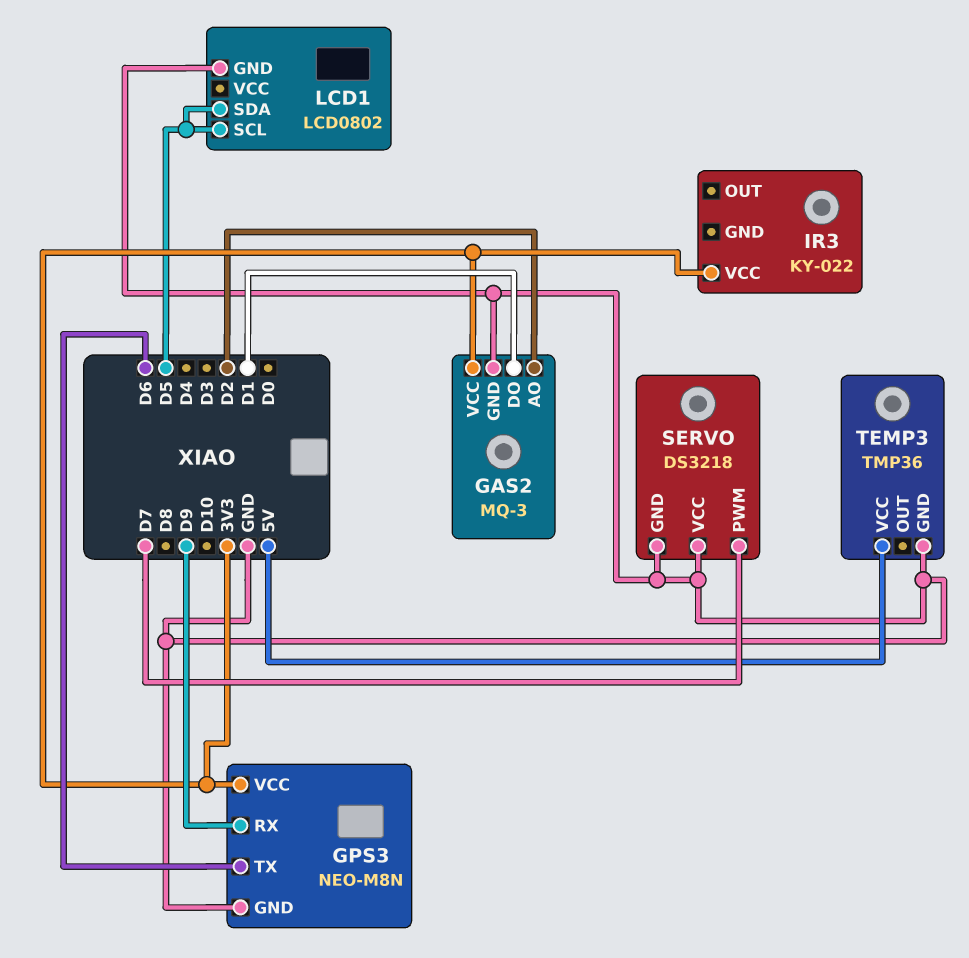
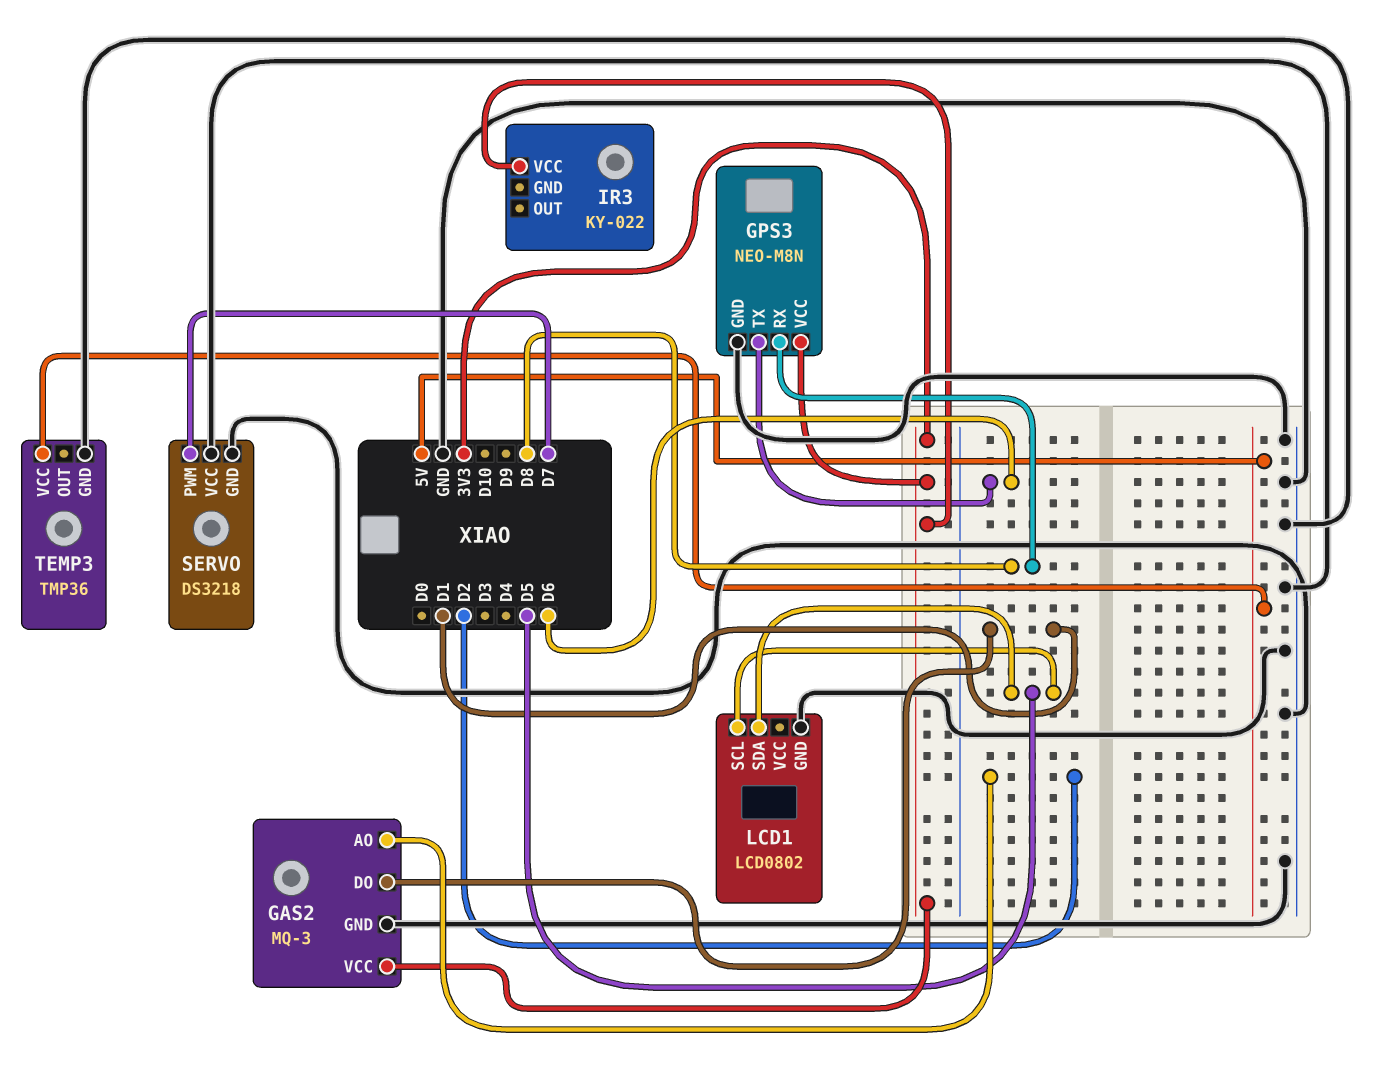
GPS3 pin RX: D9 -> D8

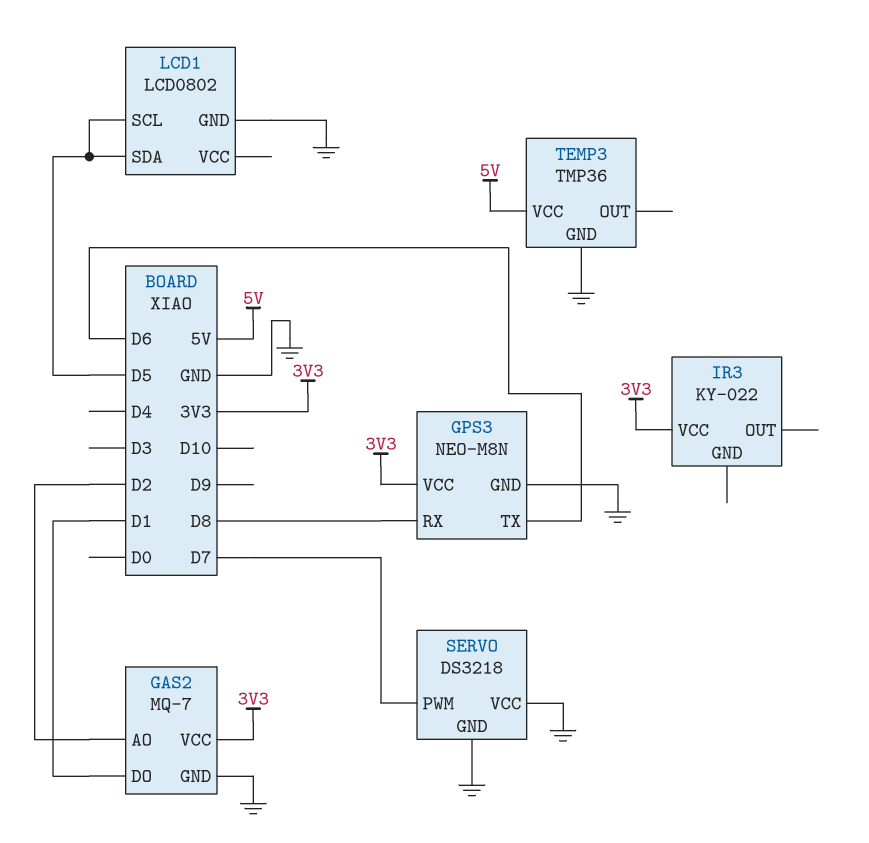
GAS2: MQ-3 -> MQ-7

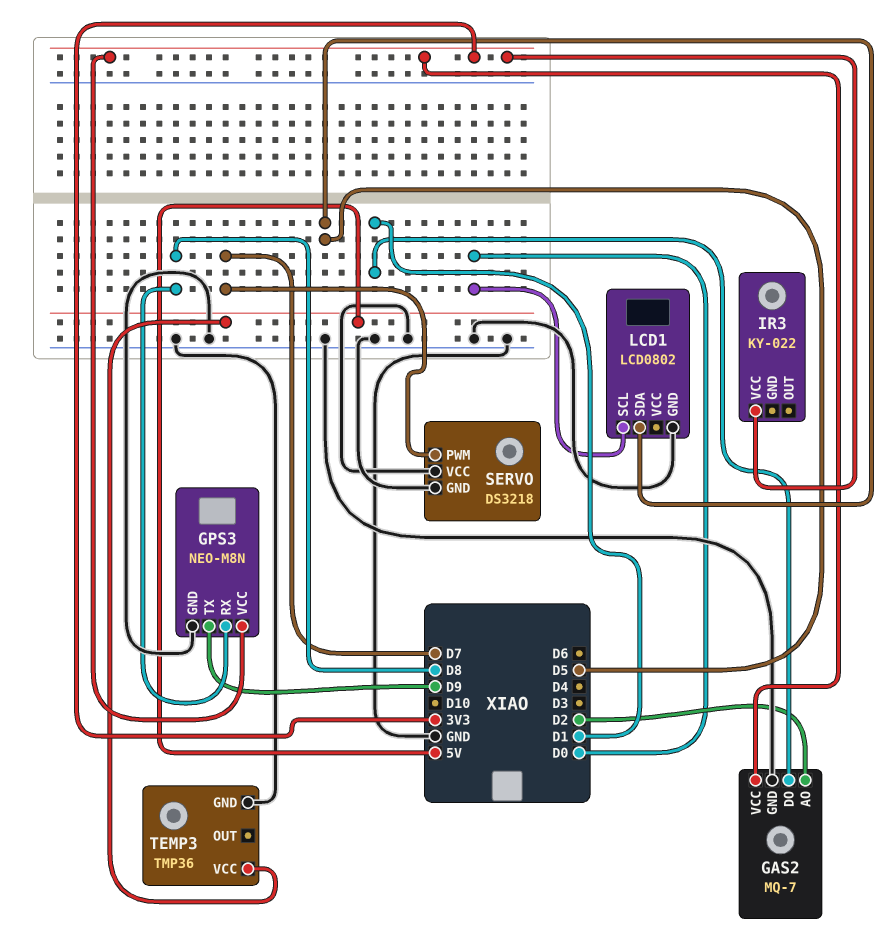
GPS3 pin TX: D6 -> D9
LCD1 pin SCL: D5 -> D0

